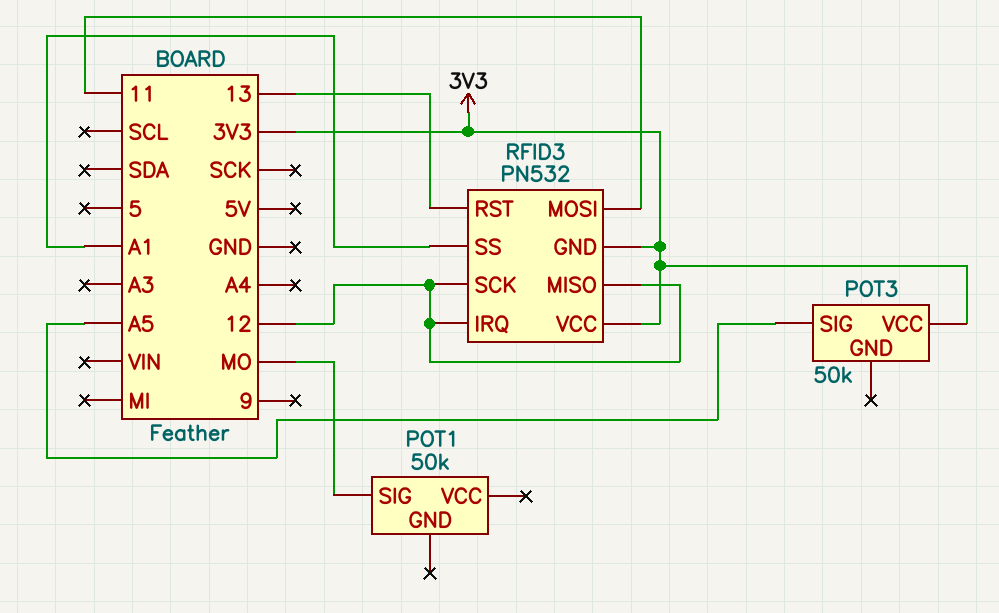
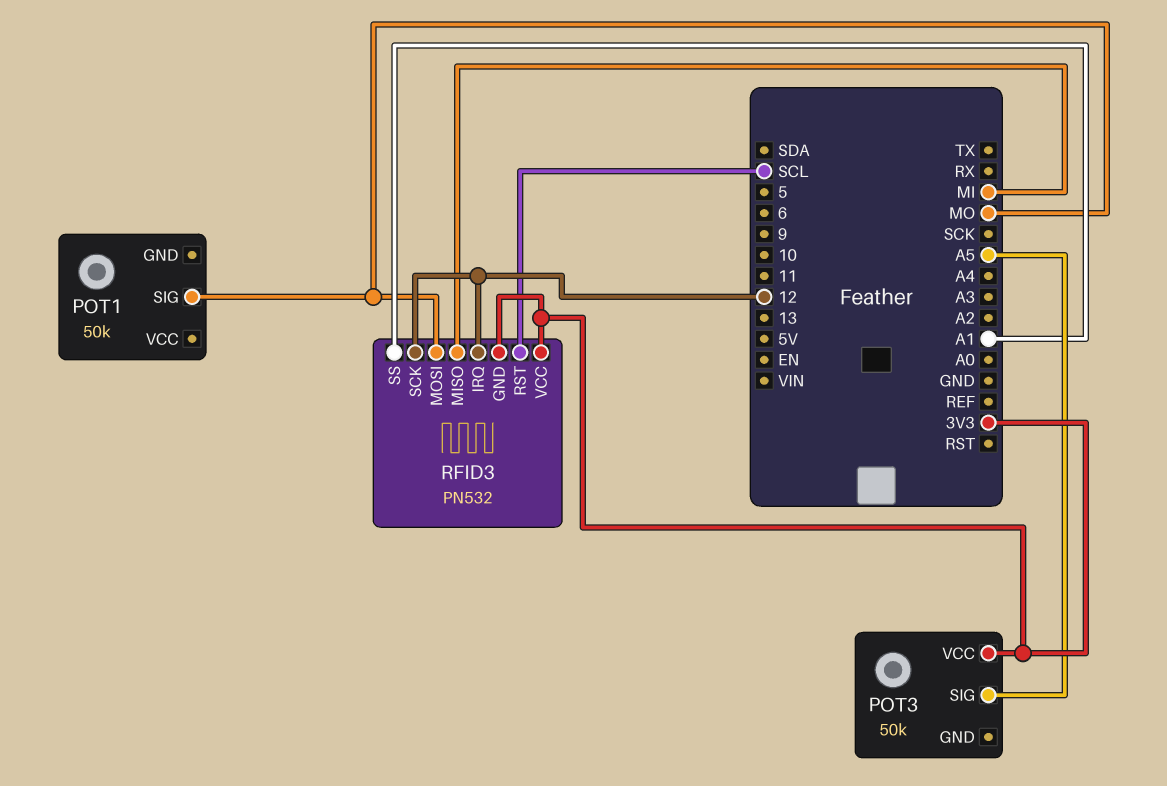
RFID3 pin MISO: 12 -> MI
RFID3 pin MOSI: 11 -> MO
RFID3 pin RST: 13 -> SCL

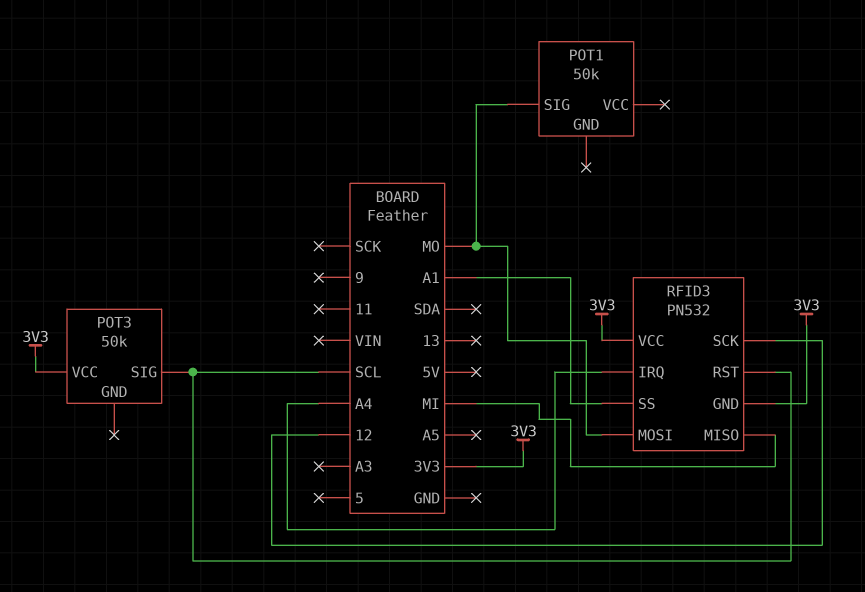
POT3 pin SIG: A5 -> SCL
RFID3 pin IRQ: 12 -> A4

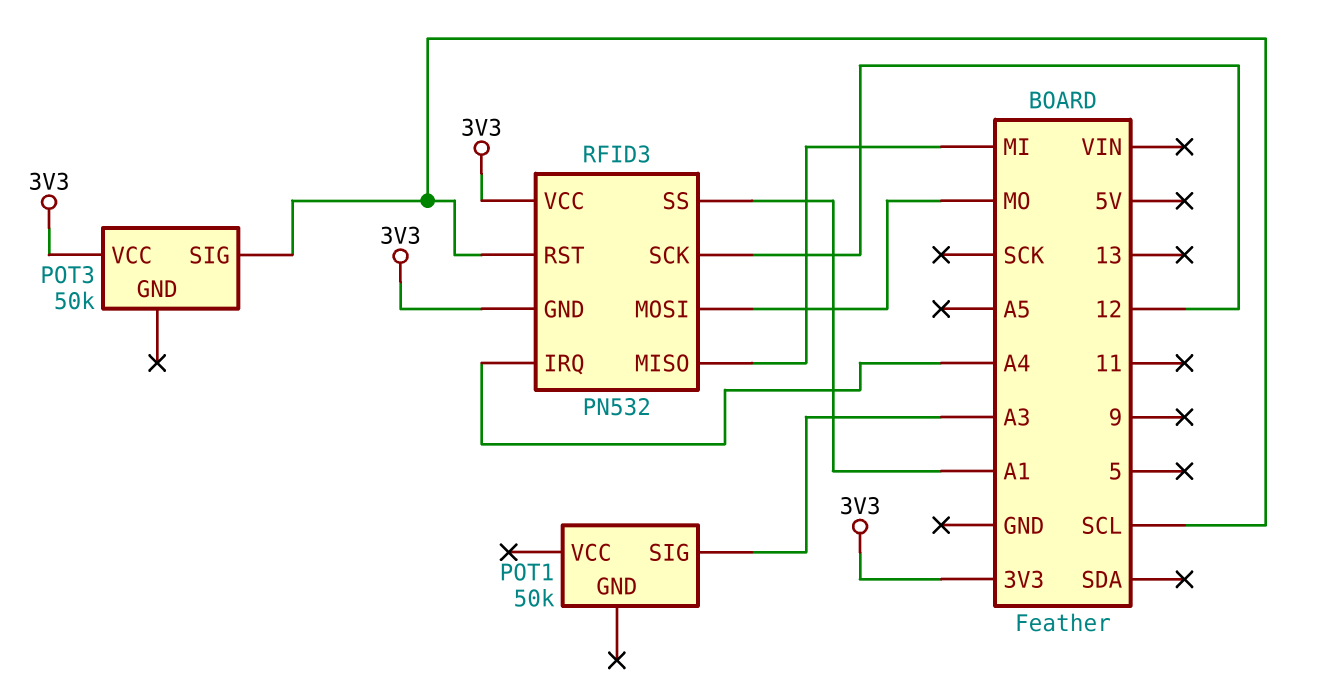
POT1 pin SIG: MO -> A3

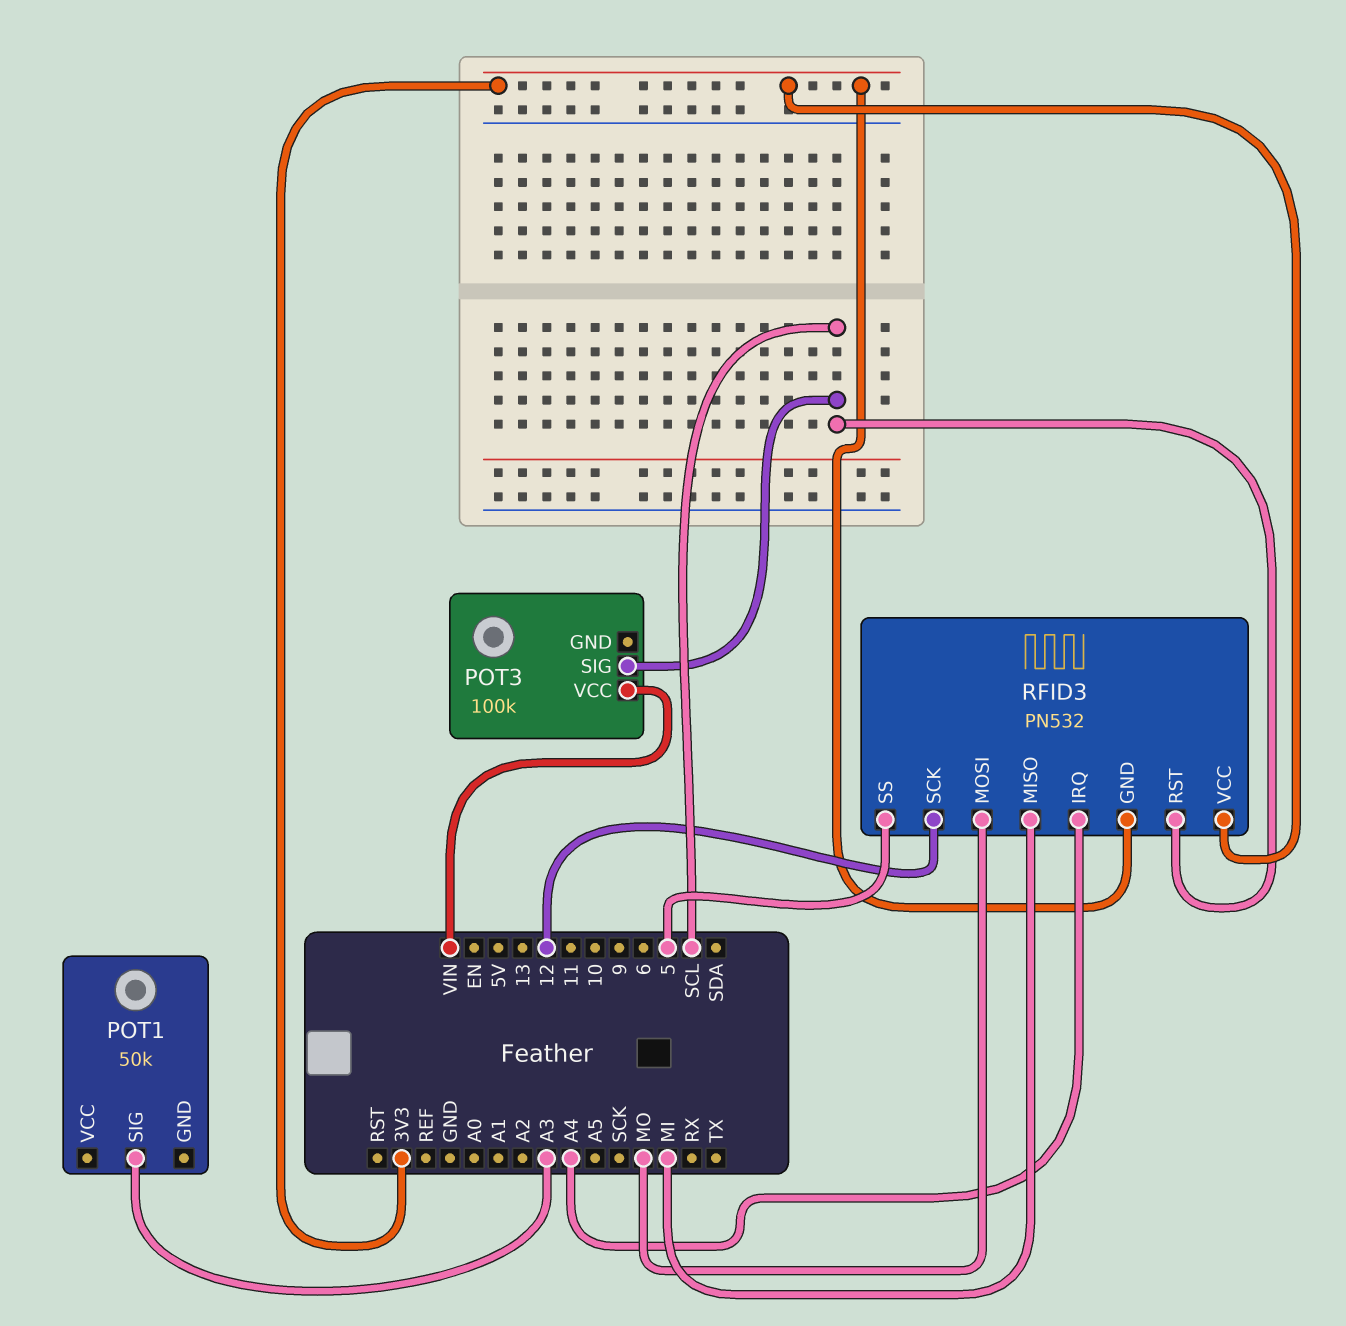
POT3: 50k -> 100k
POT3 pin VCC: 3V3 -> VIN
RFID3 pin SS: A1 -> 5

